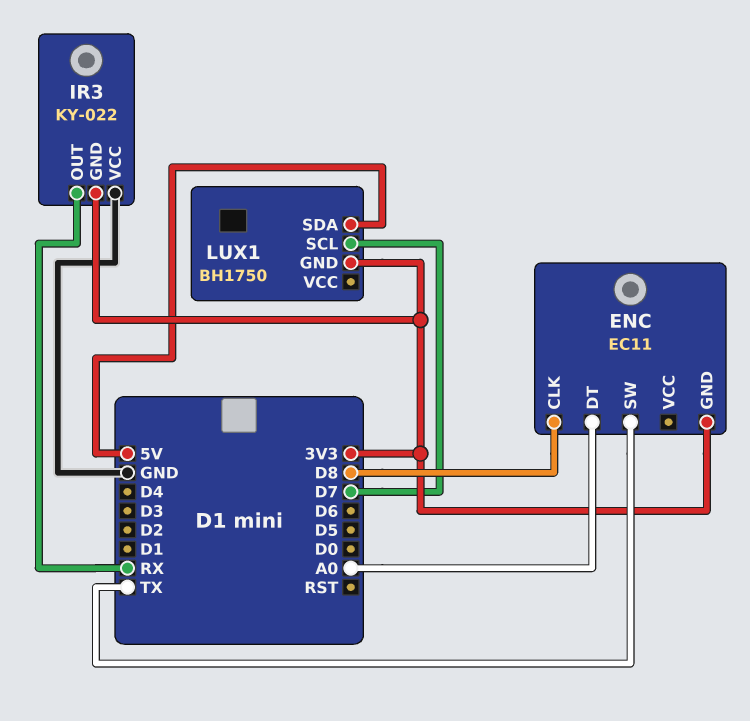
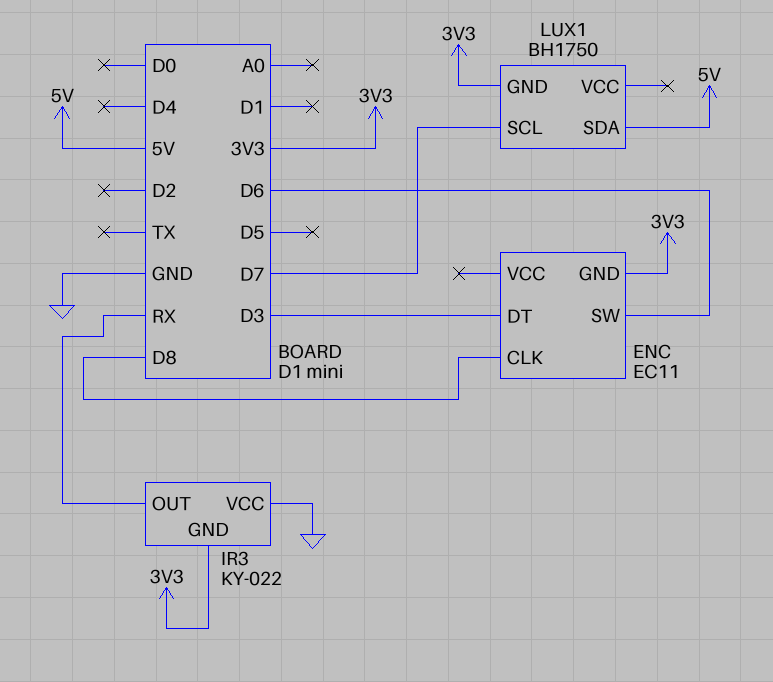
ENC pin DT: A0 -> D3
ENC pin SW: TX -> D6

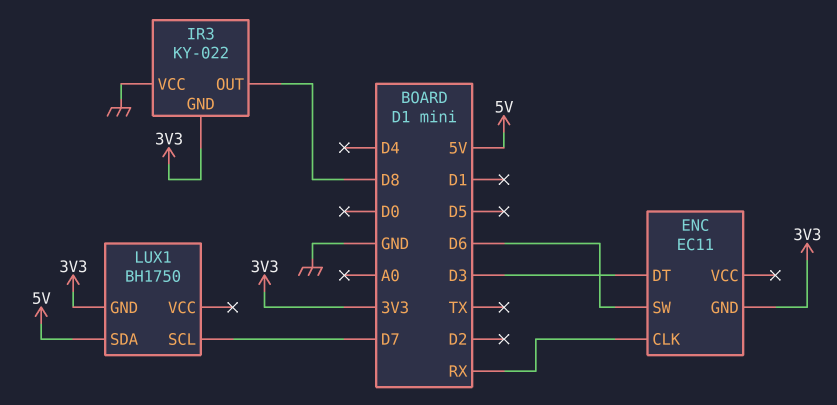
ENC pin CLK: D8 -> RX
IR3 pin OUT: RX -> D8

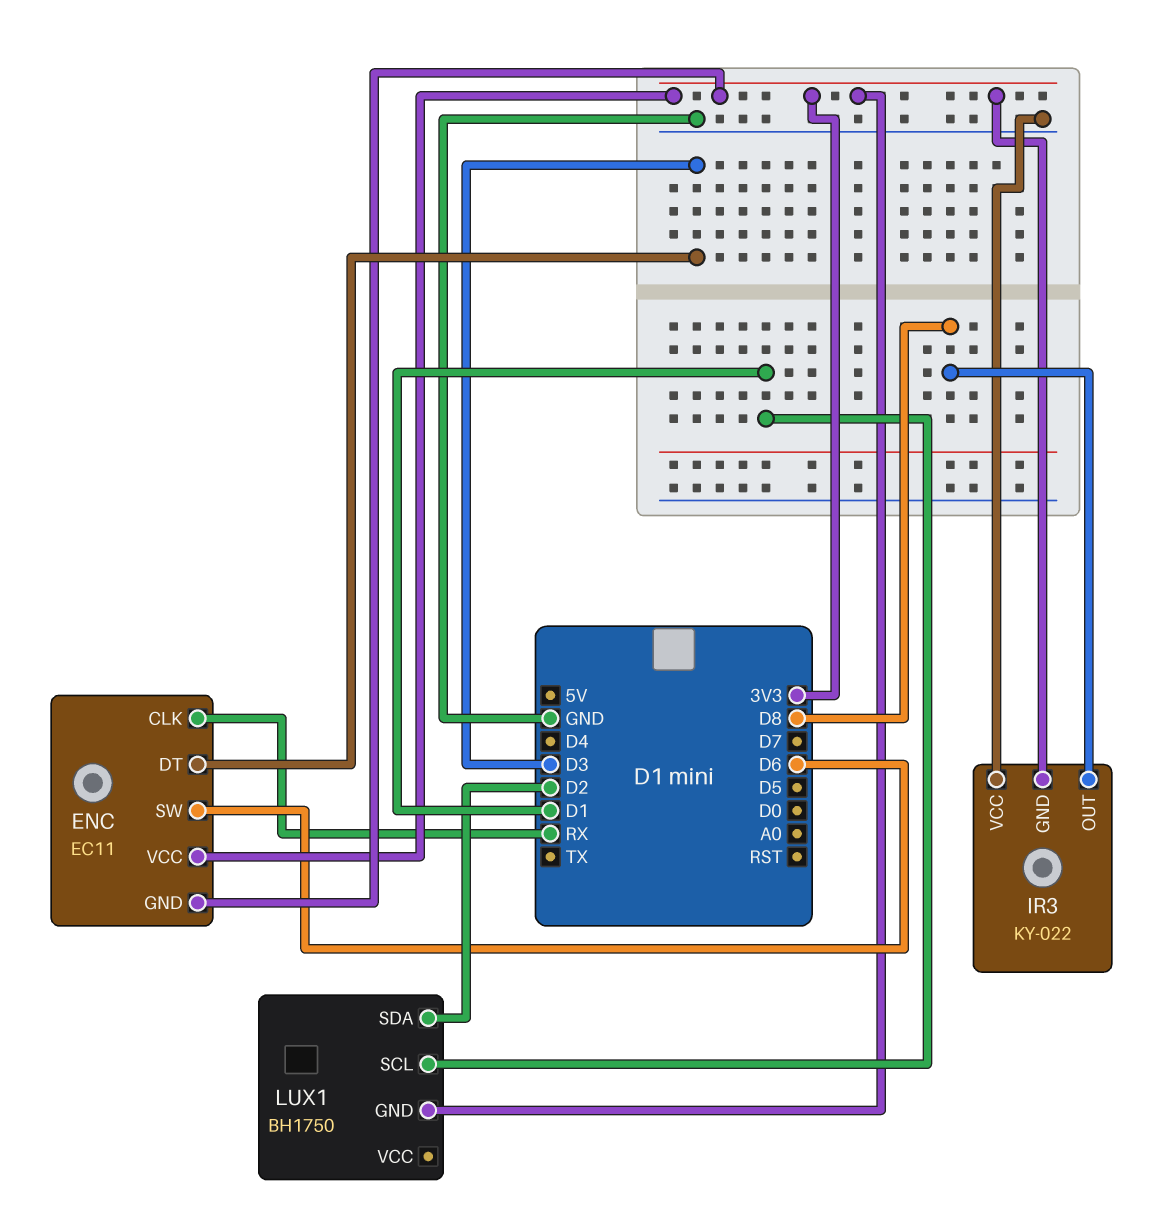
ENC pin VCC: none -> 3V3
LUX1 pin SCL: D7 -> D1
LUX1 pin SDA: 5V -> D2

